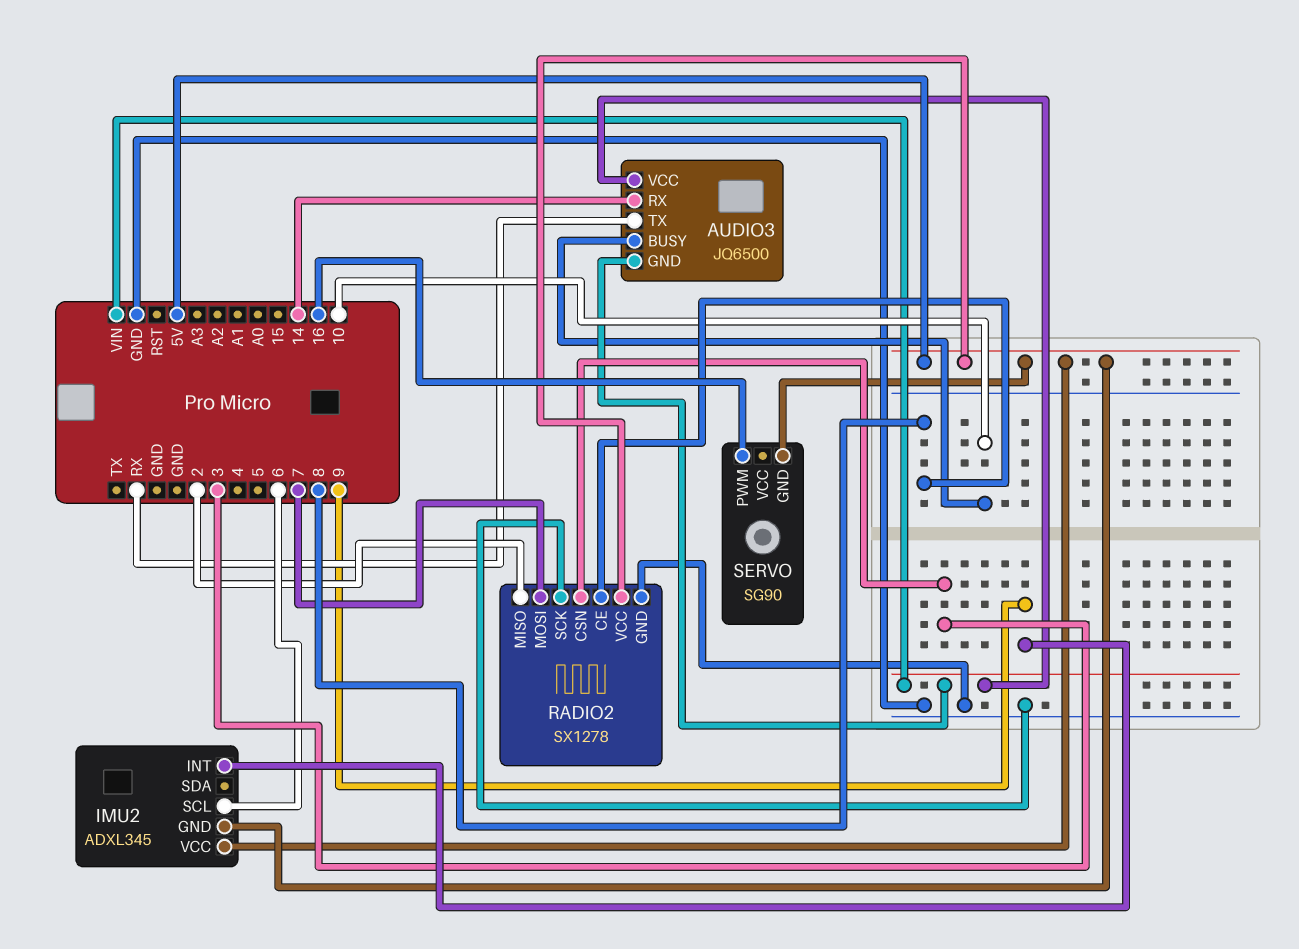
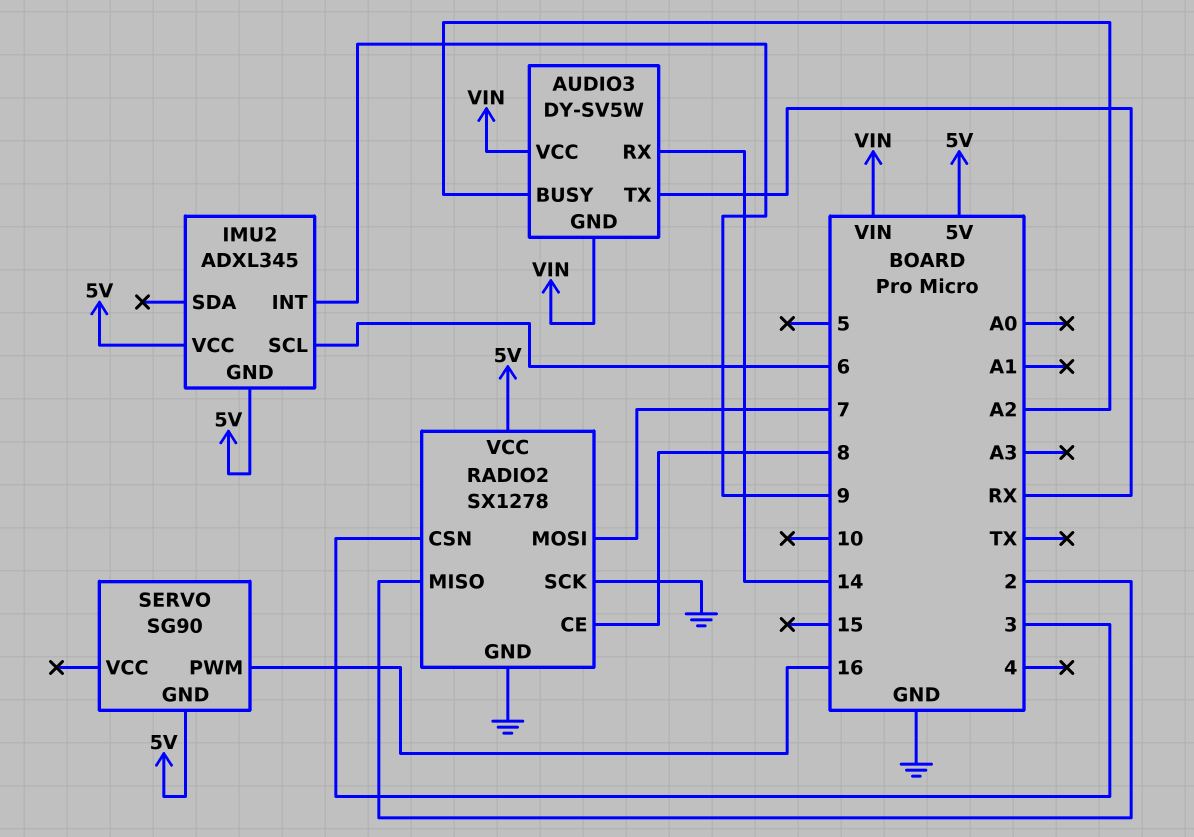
AUDIO3: JQ6500 -> DY-SV5W
AUDIO3 pin BUSY: 10 -> A2

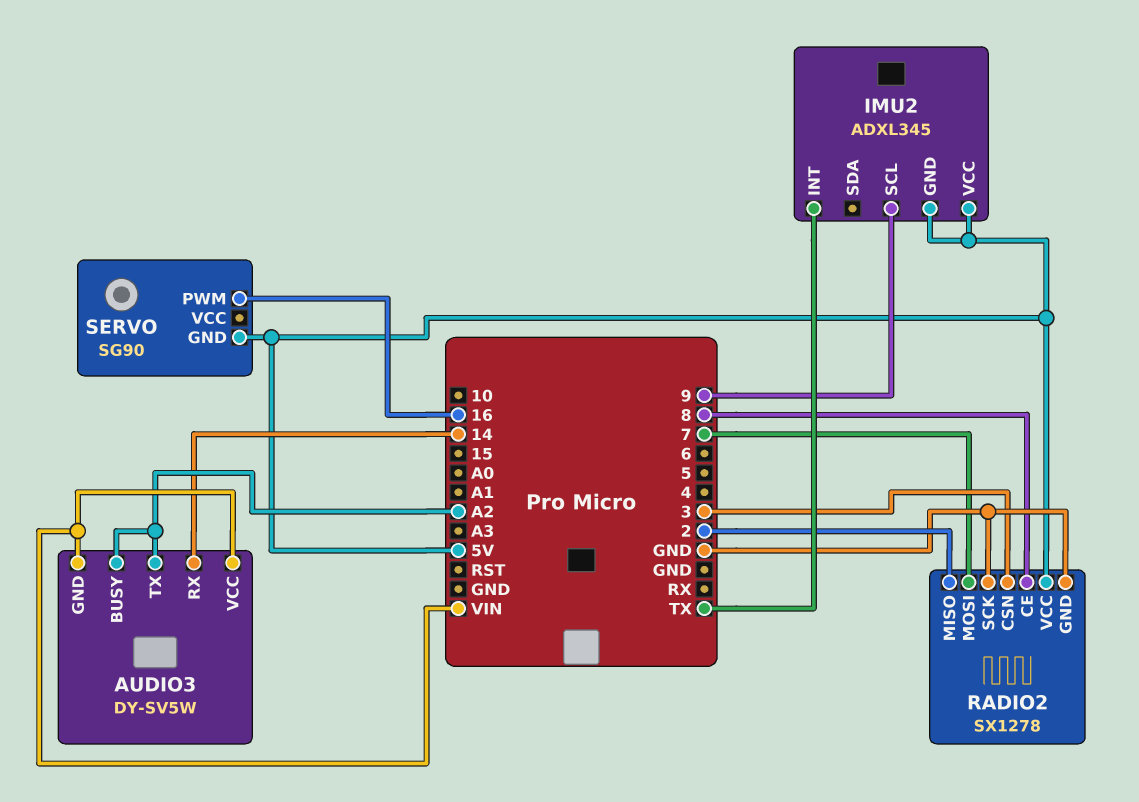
AUDIO3 pin TX: RX -> A2
IMU2 pin INT: 9 -> TX
IMU2 pin SCL: 6 -> 9

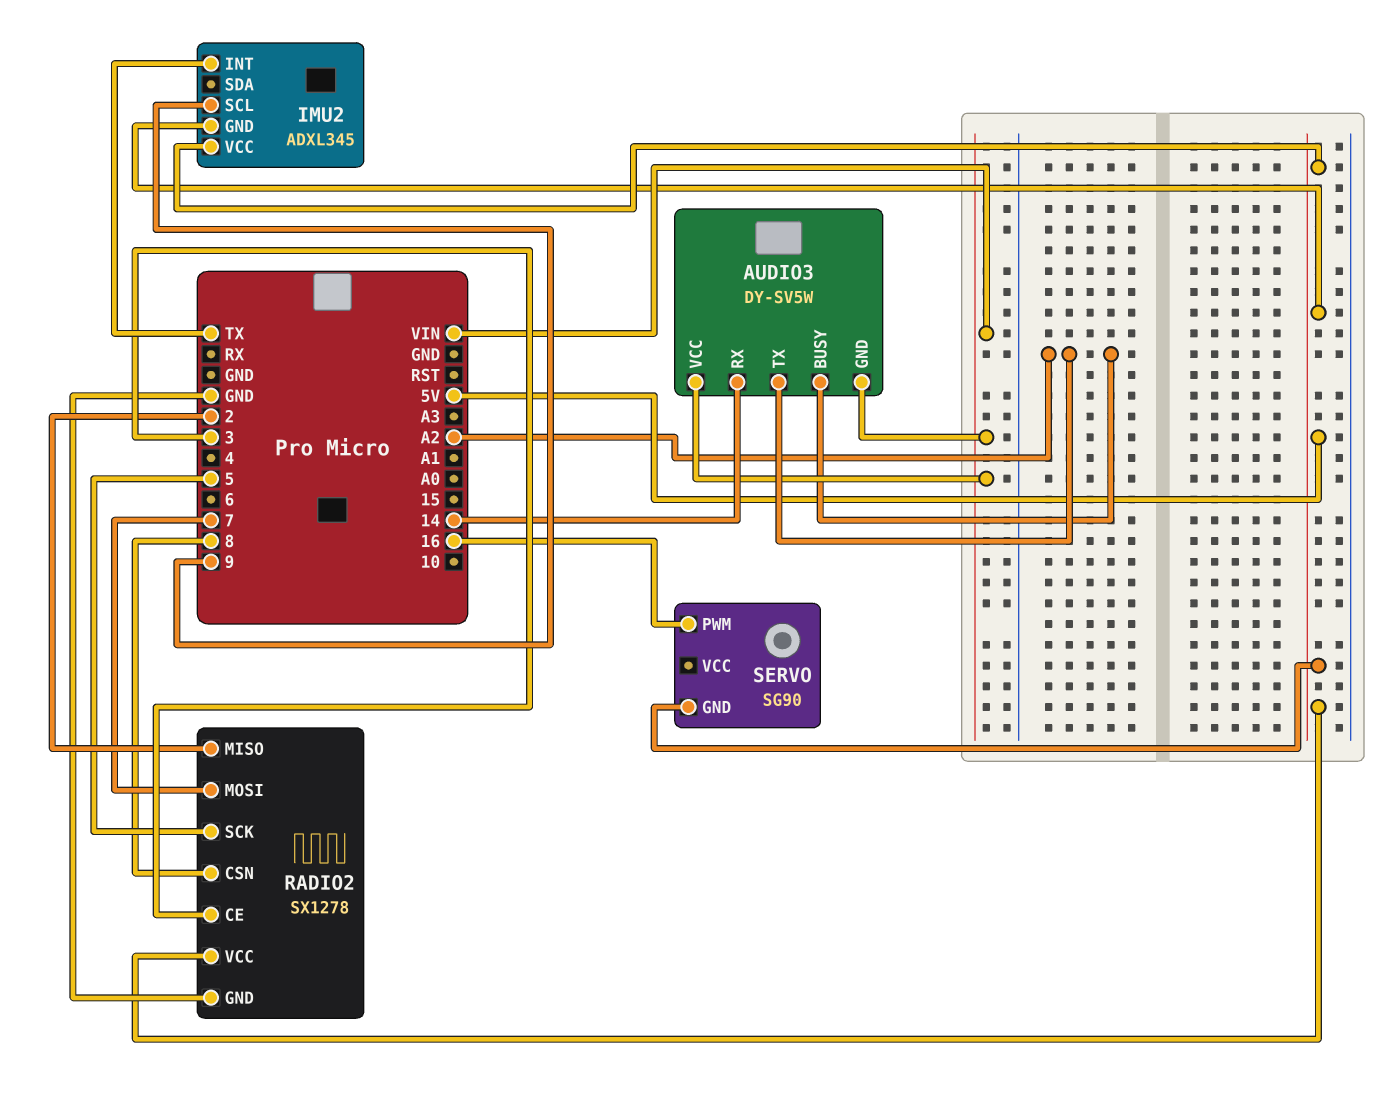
RADIO2 pin CE: 8 -> 3
RADIO2 pin CSN: 3 -> 8
RADIO2 pin SCK: GND -> 5

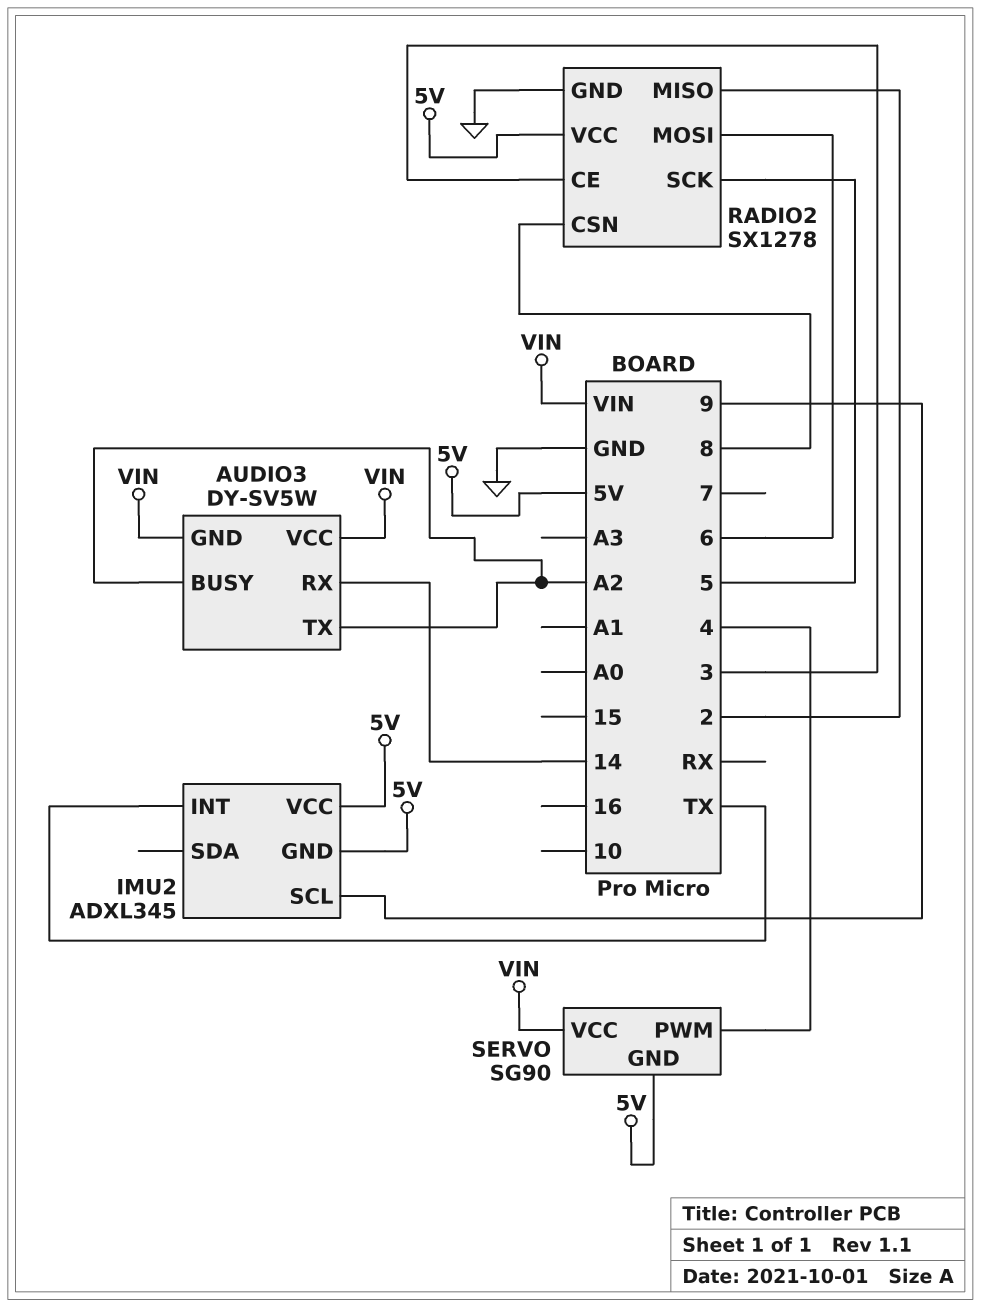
RADIO2 pin MOSI: 7 -> 6
SERVO pin PWM: 16 -> 4
SERVO pin VCC: none -> VIN

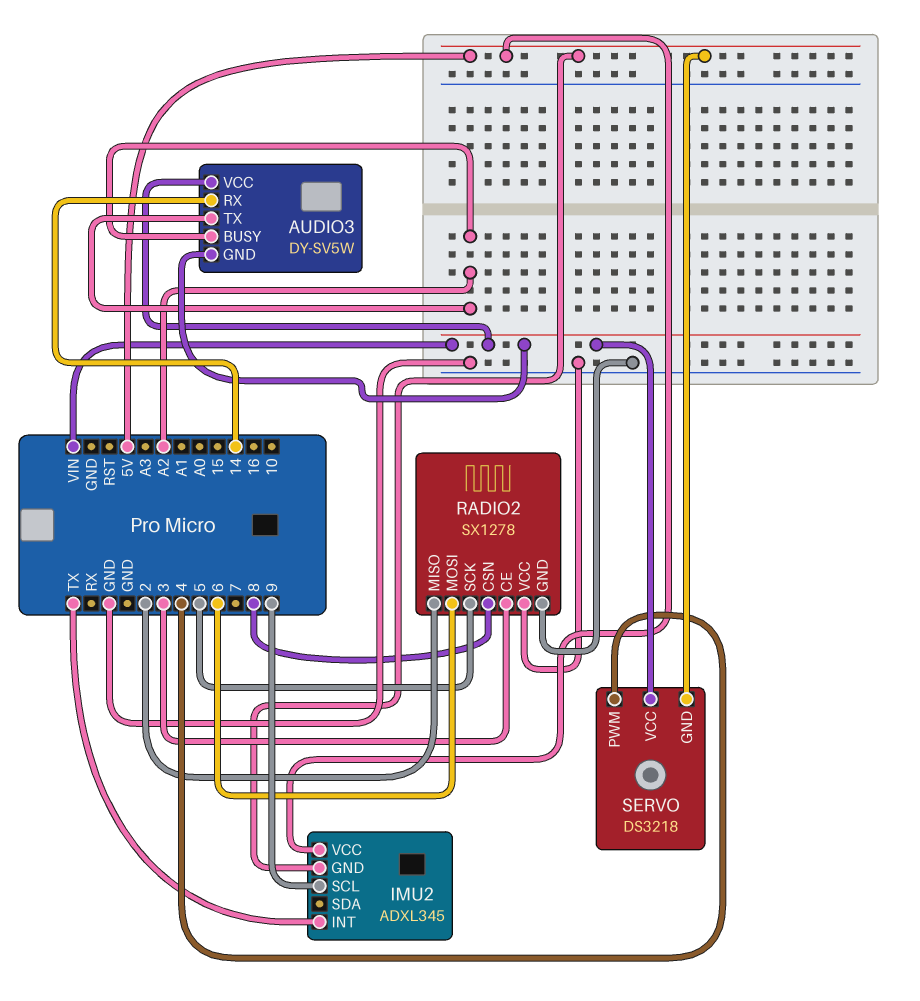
RADIO2 pin VCC: 5V -> GND
SERVO: SG90 -> DS3218

